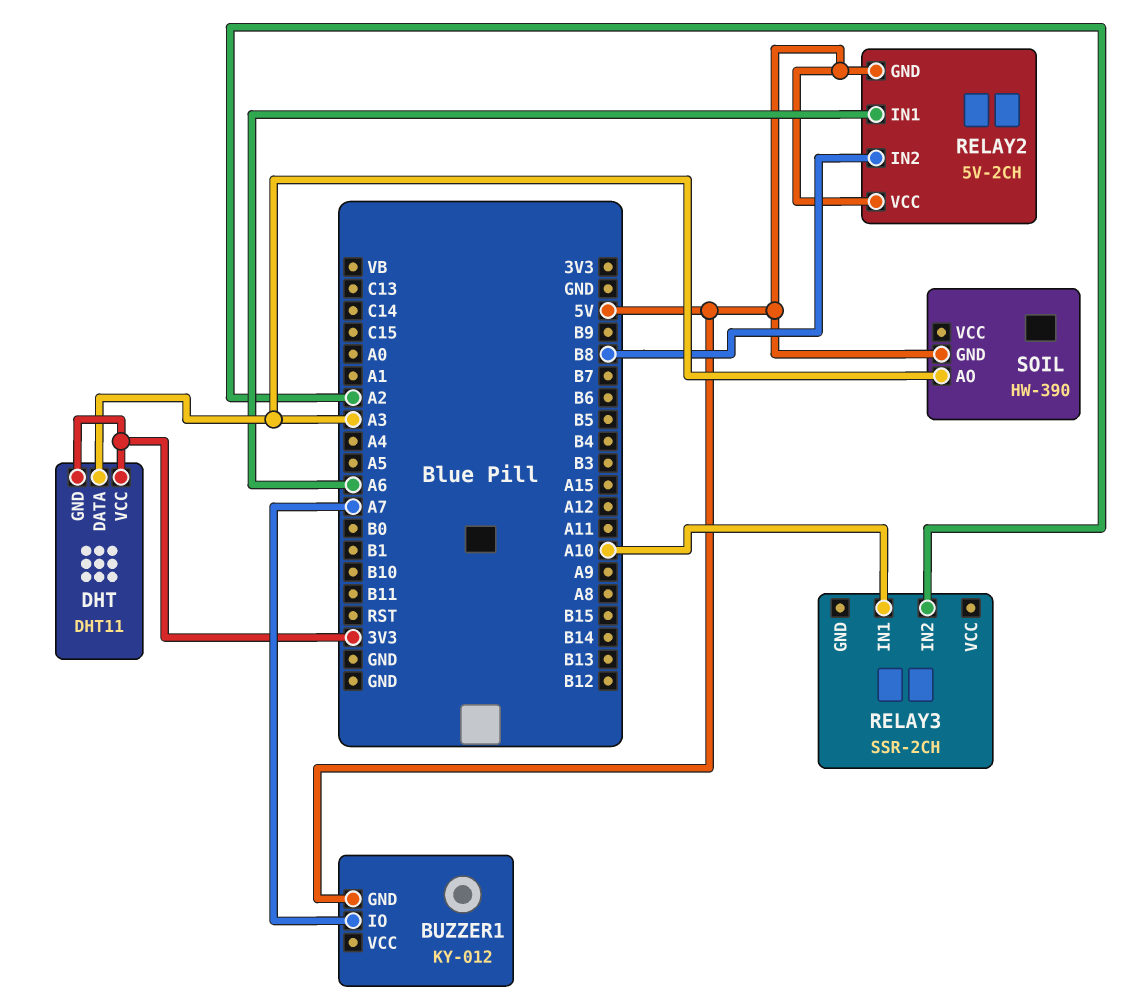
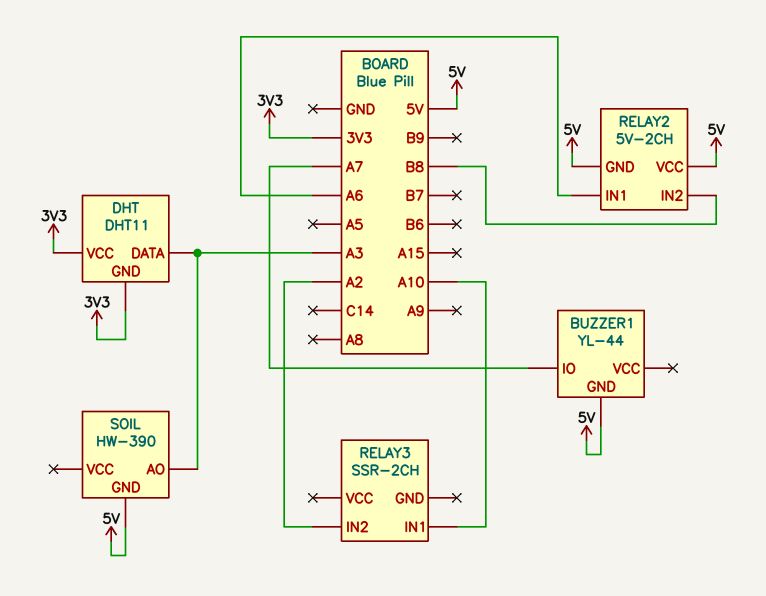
BUZZER1: KY-012 -> YL-44

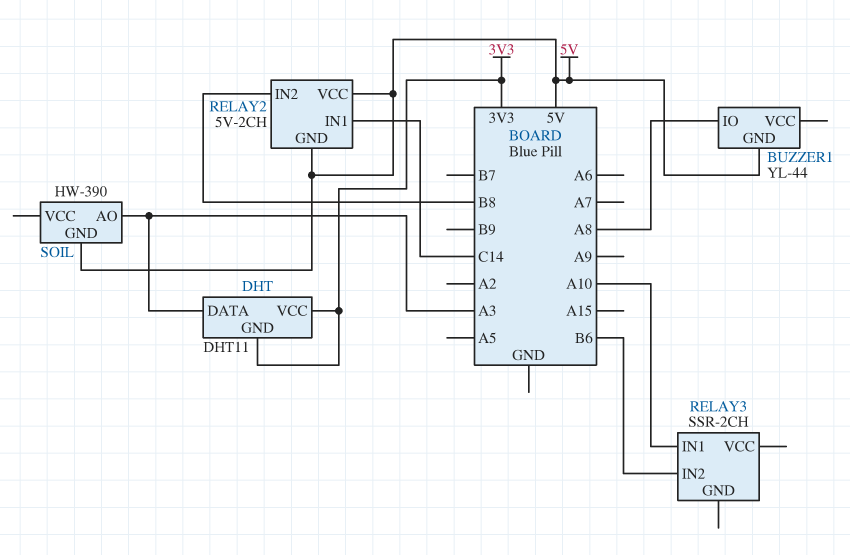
BUZZER1 pin IO: A7 -> A8
RELAY2 pin IN1: A6 -> C14
RELAY3 pin IN2: A2 -> B6

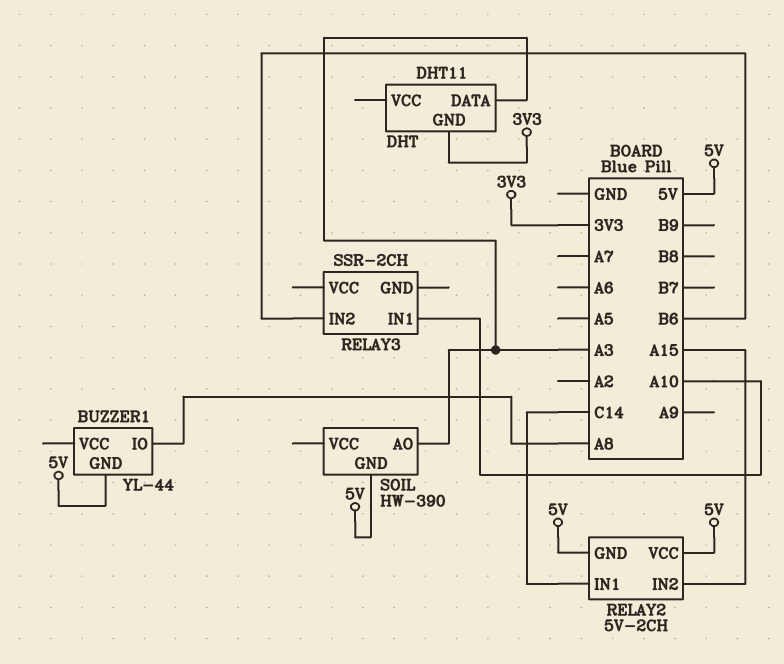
DHT pin VCC: 3V3 -> none
RELAY2 pin IN2: B8 -> A15

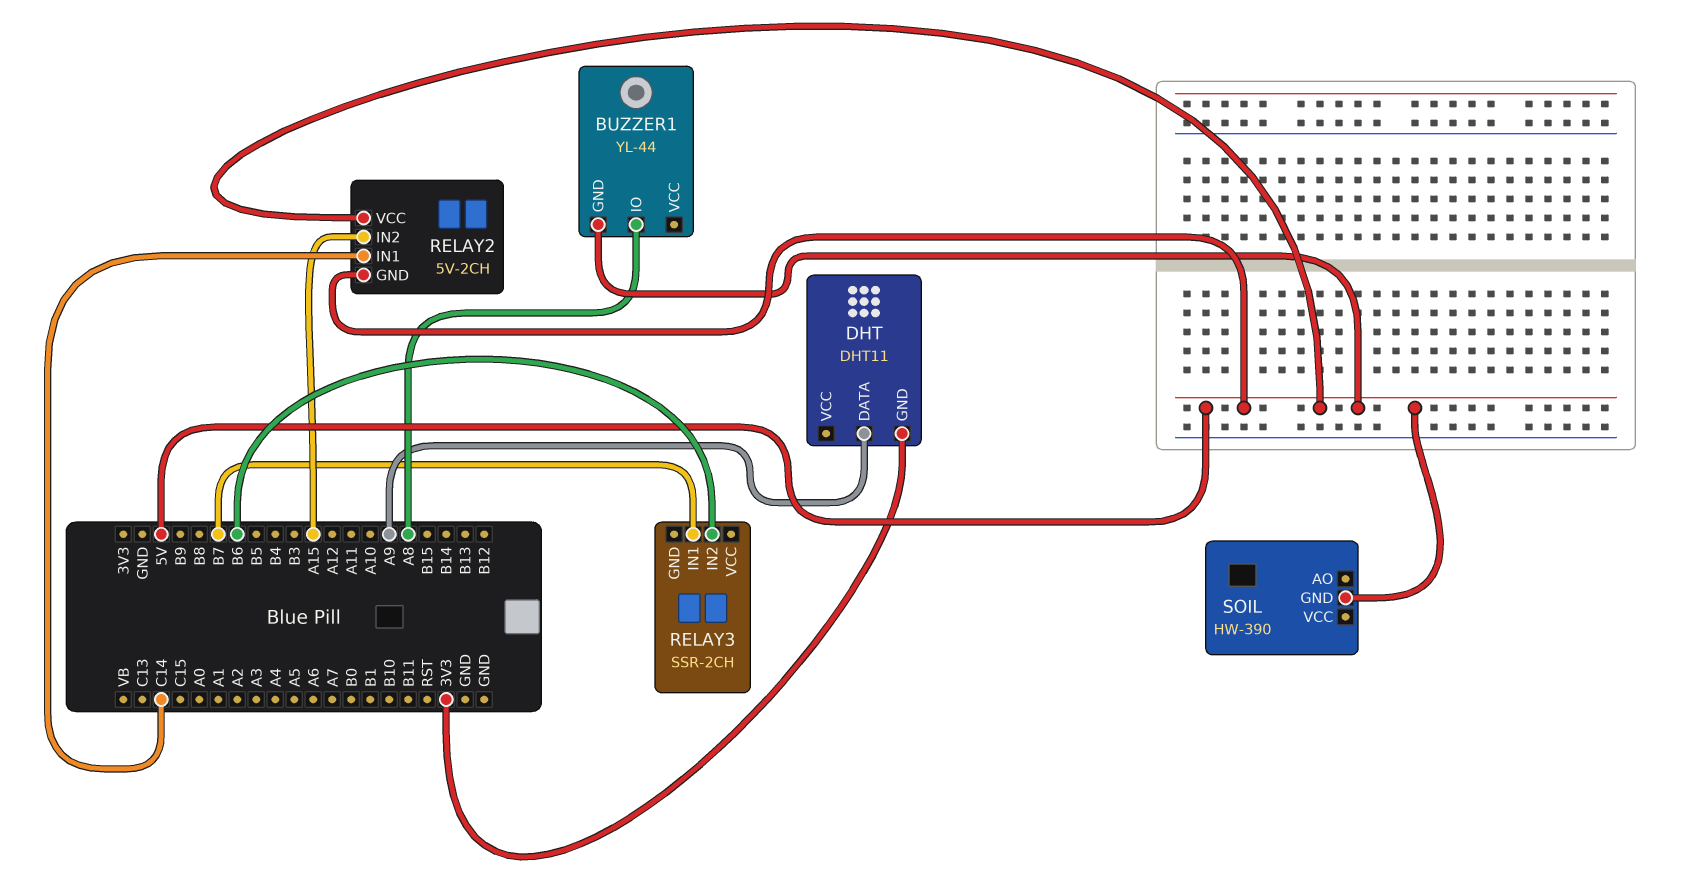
DHT pin DATA: A3 -> A9
RELAY3 pin IN1: A10 -> B7
SOIL pin AO: A3 -> none

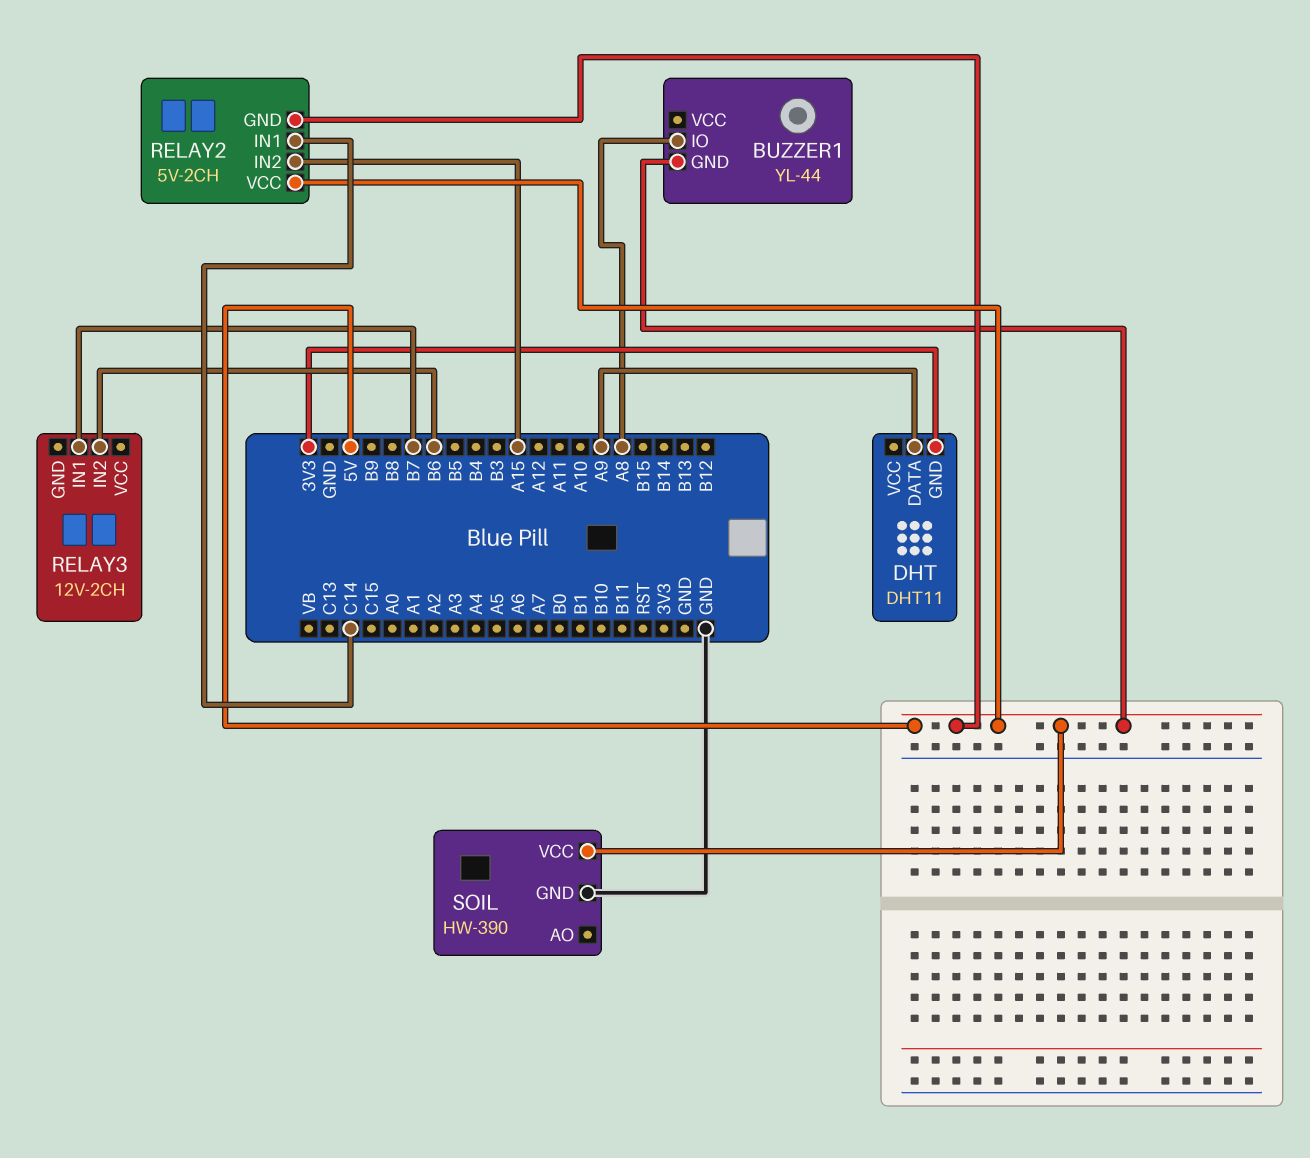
RELAY3: SSR-2CH -> 12V-2CH
SOIL pin GND: 5V -> GND
SOIL pin VCC: none -> 5V

